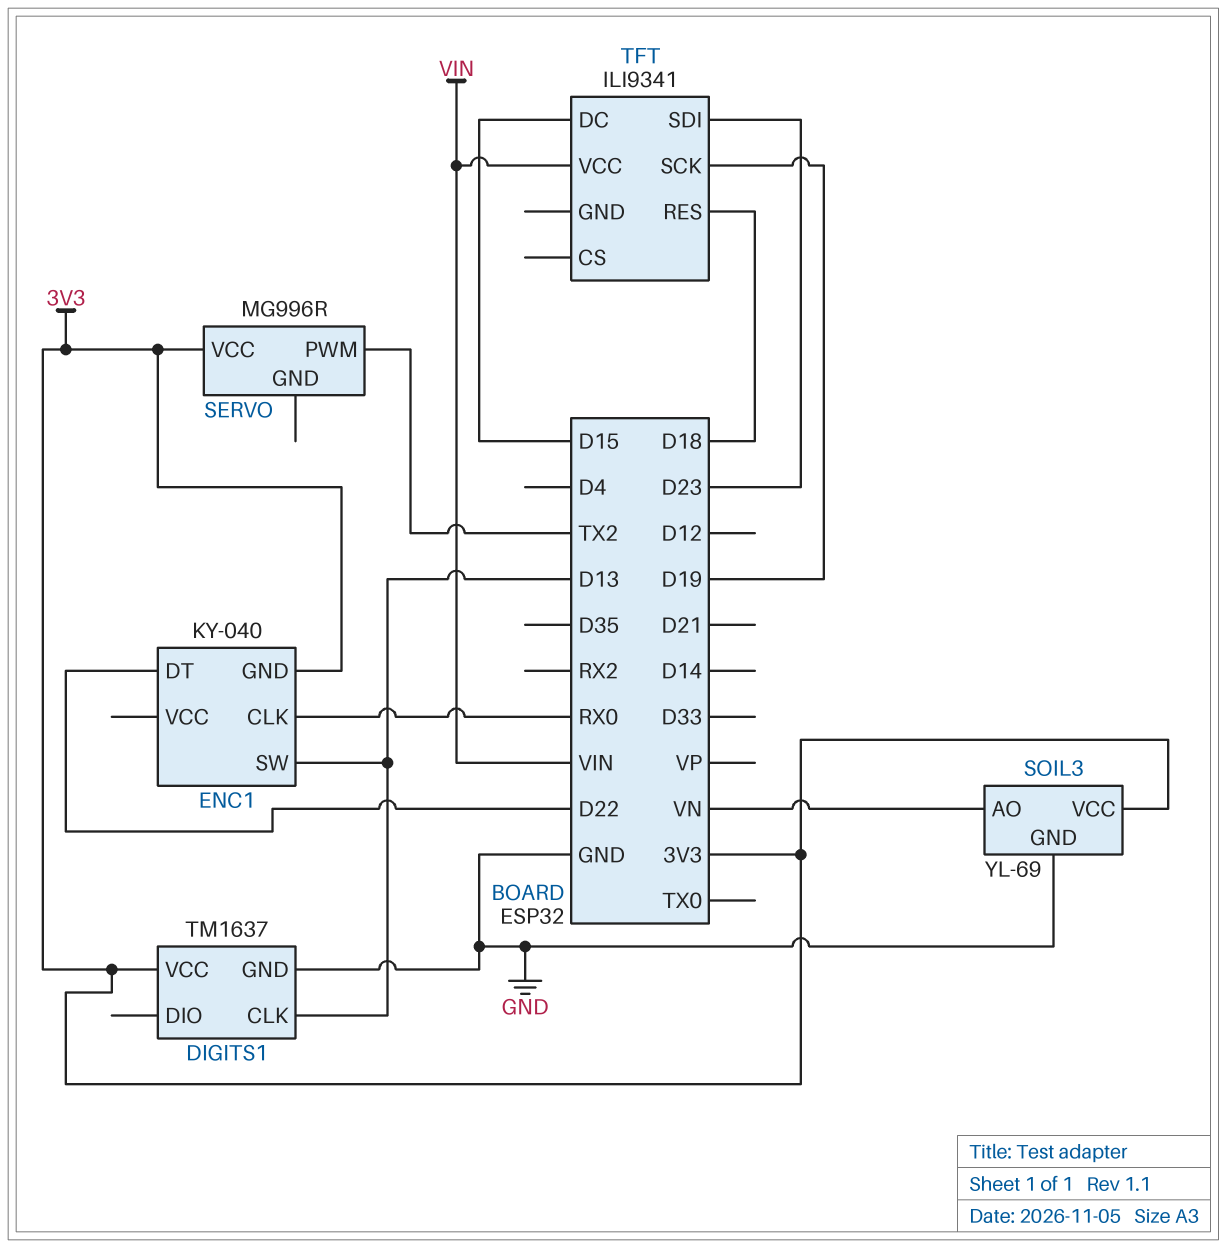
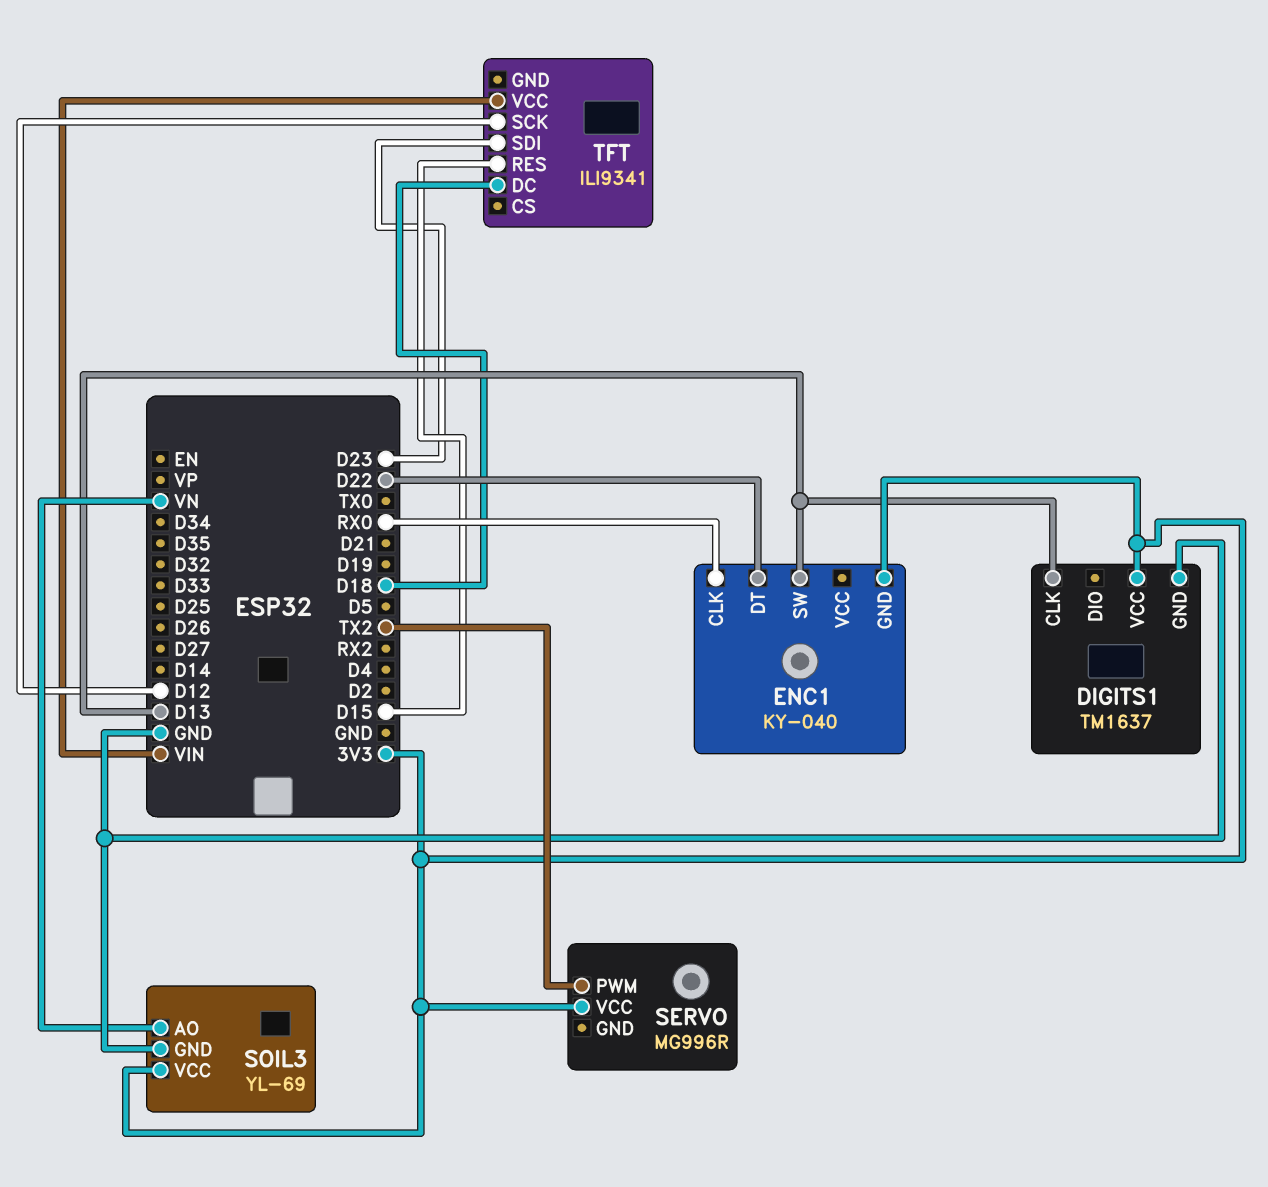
TFT pin DC: D15 -> D18
TFT pin RES: D18 -> D15
TFT pin SCK: D19 -> D12

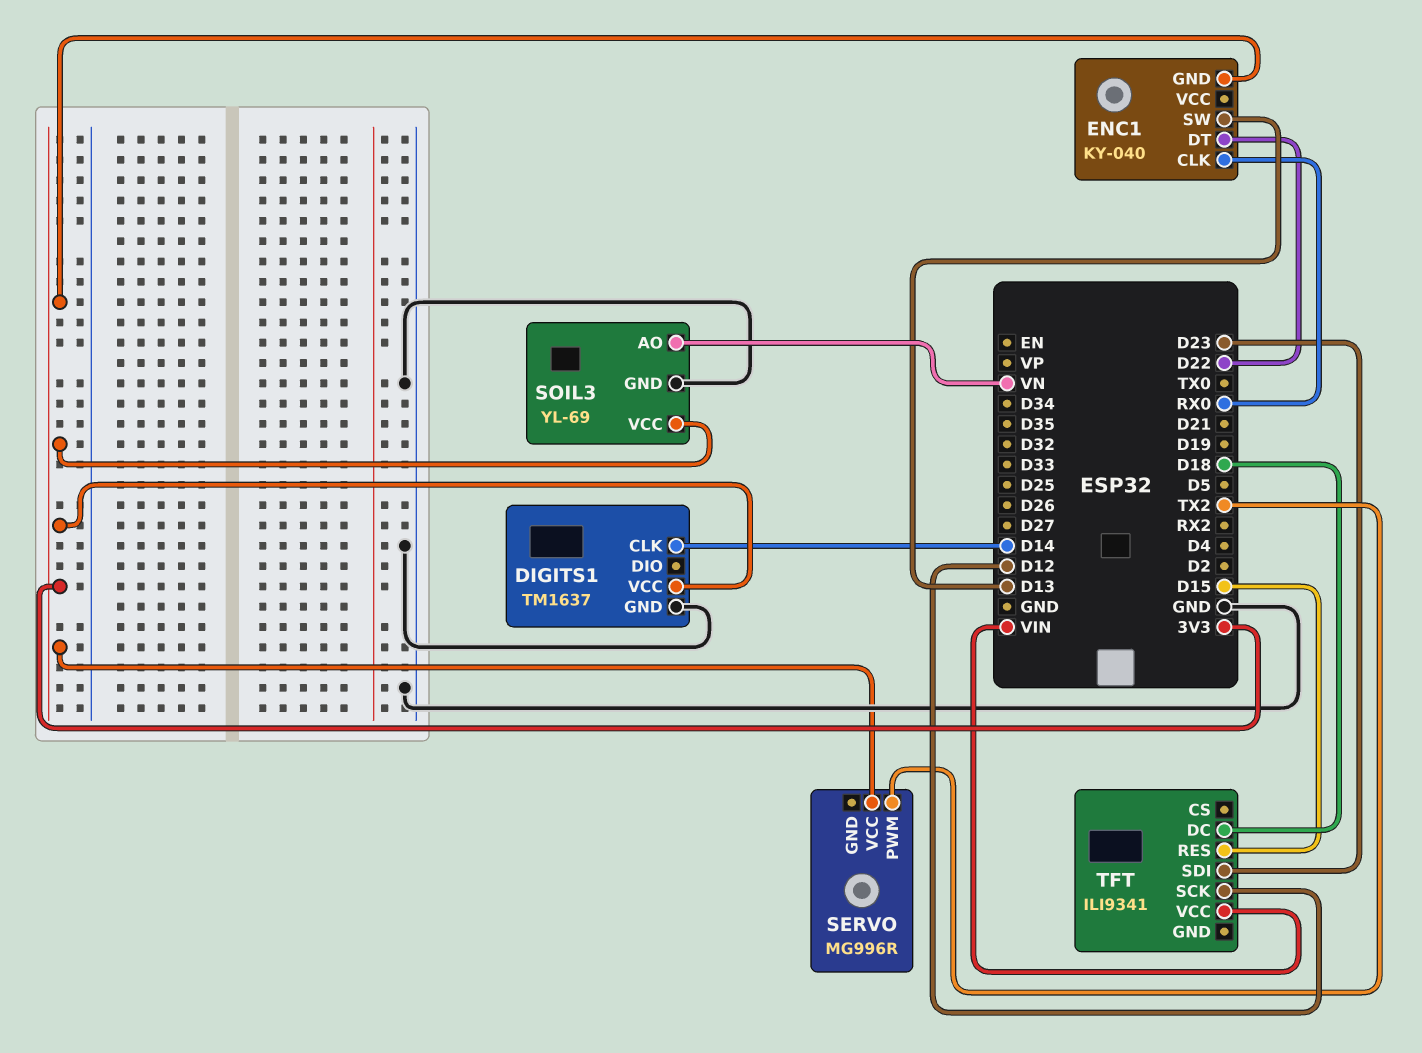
DIGITS1 pin CLK: D13 -> D14

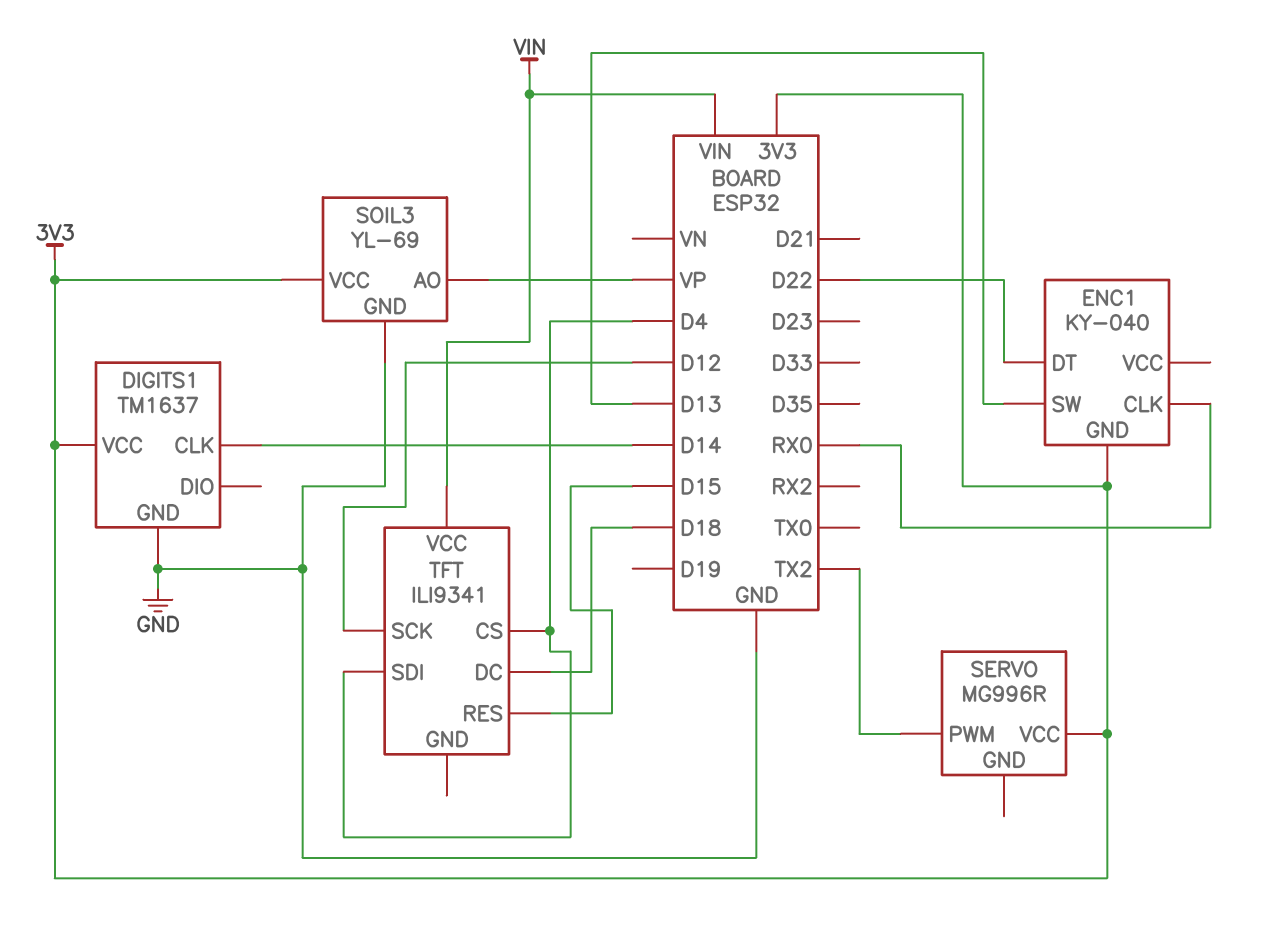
SOIL3 pin AO: VN -> VP
TFT pin CS: none -> D4
TFT pin SDI: D23 -> D4

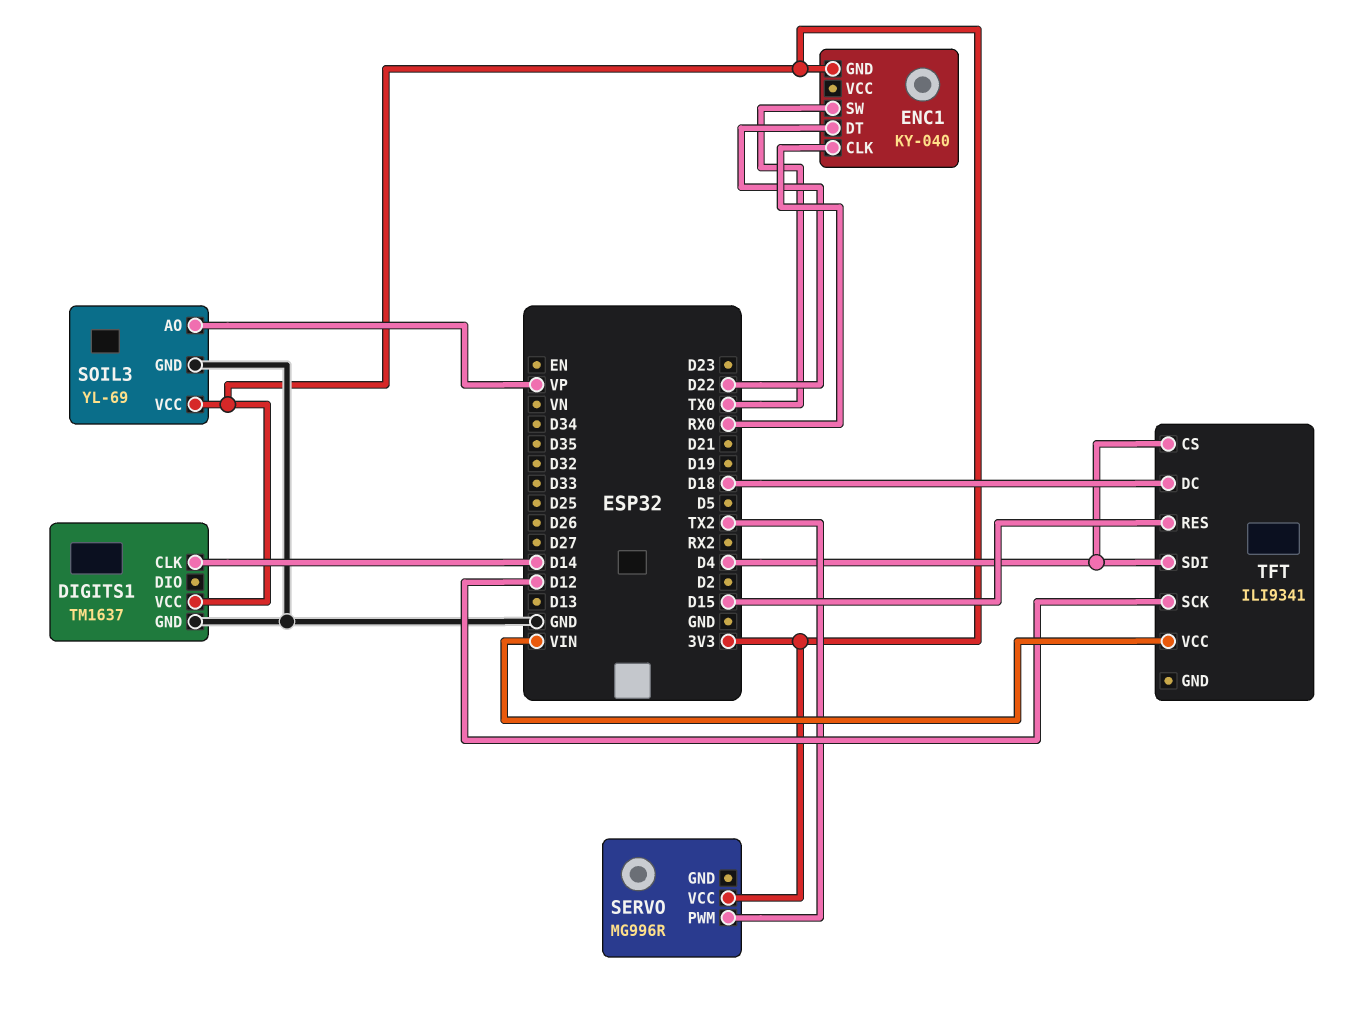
ENC1 pin SW: D13 -> TX0

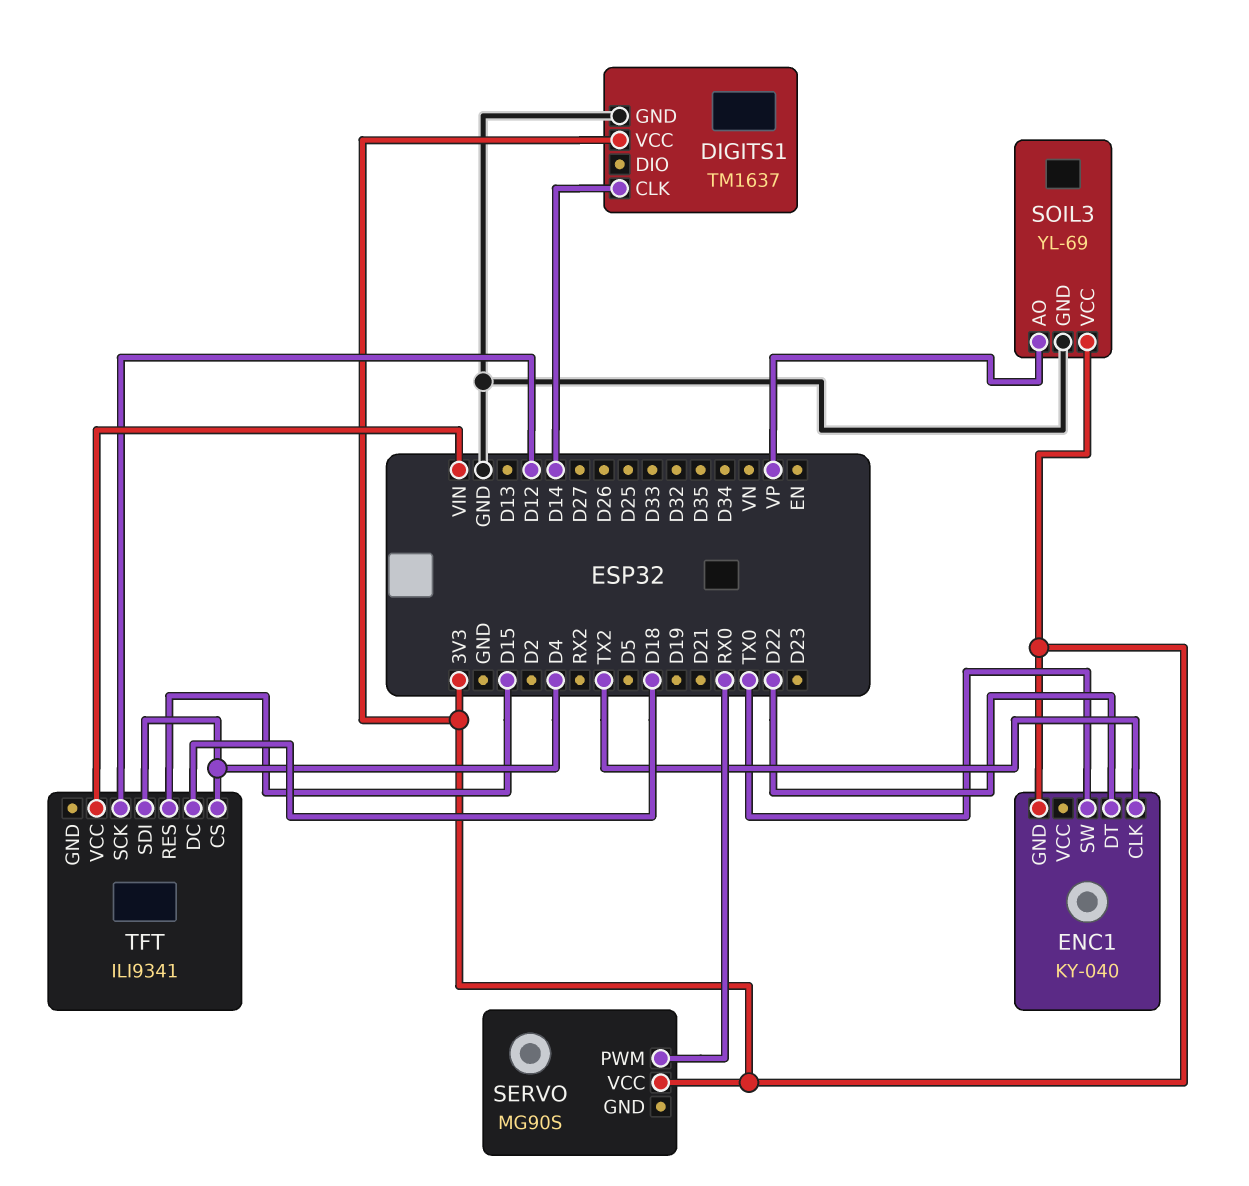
ENC1 pin CLK: RX0 -> TX2
SERVO: MG996R -> MG90S
SERVO pin PWM: TX2 -> RX0

